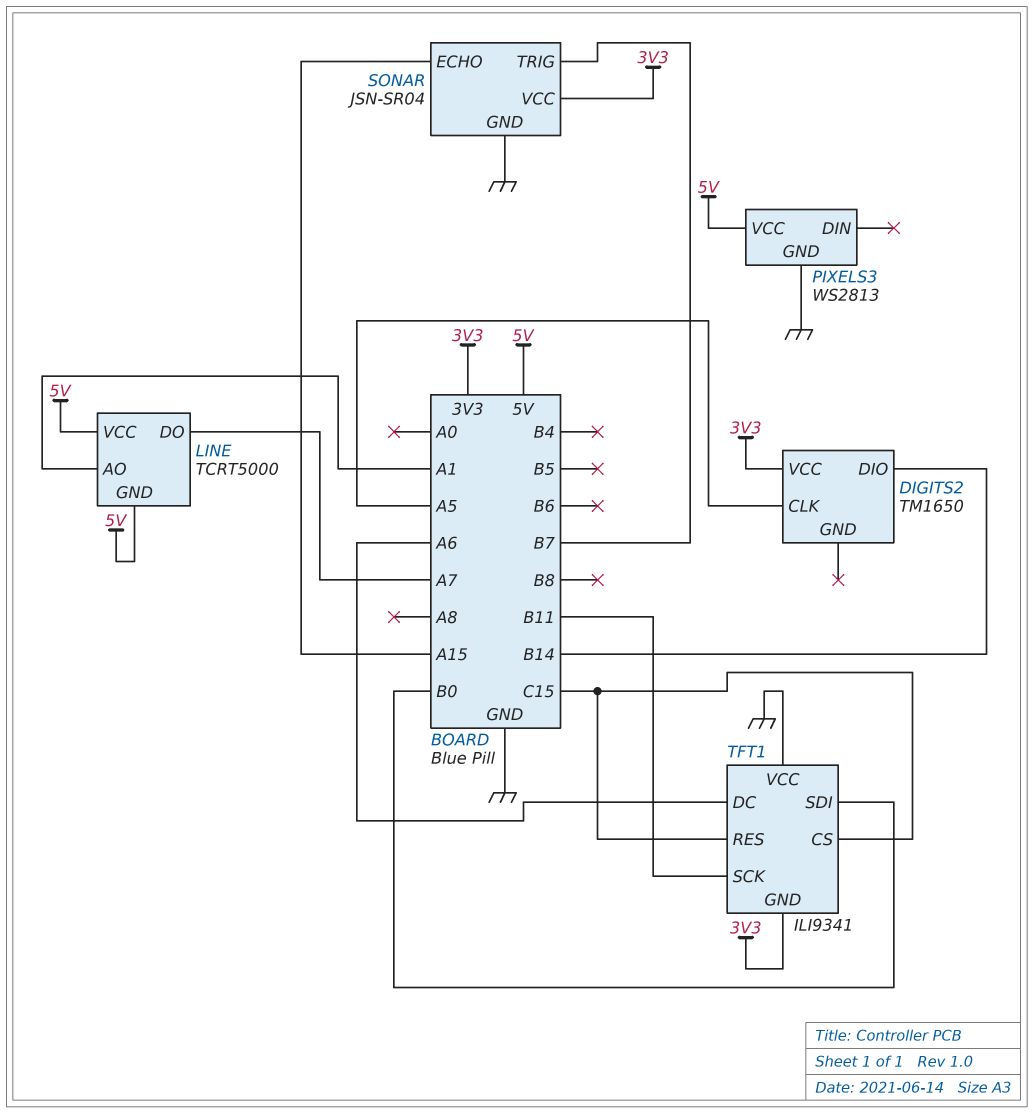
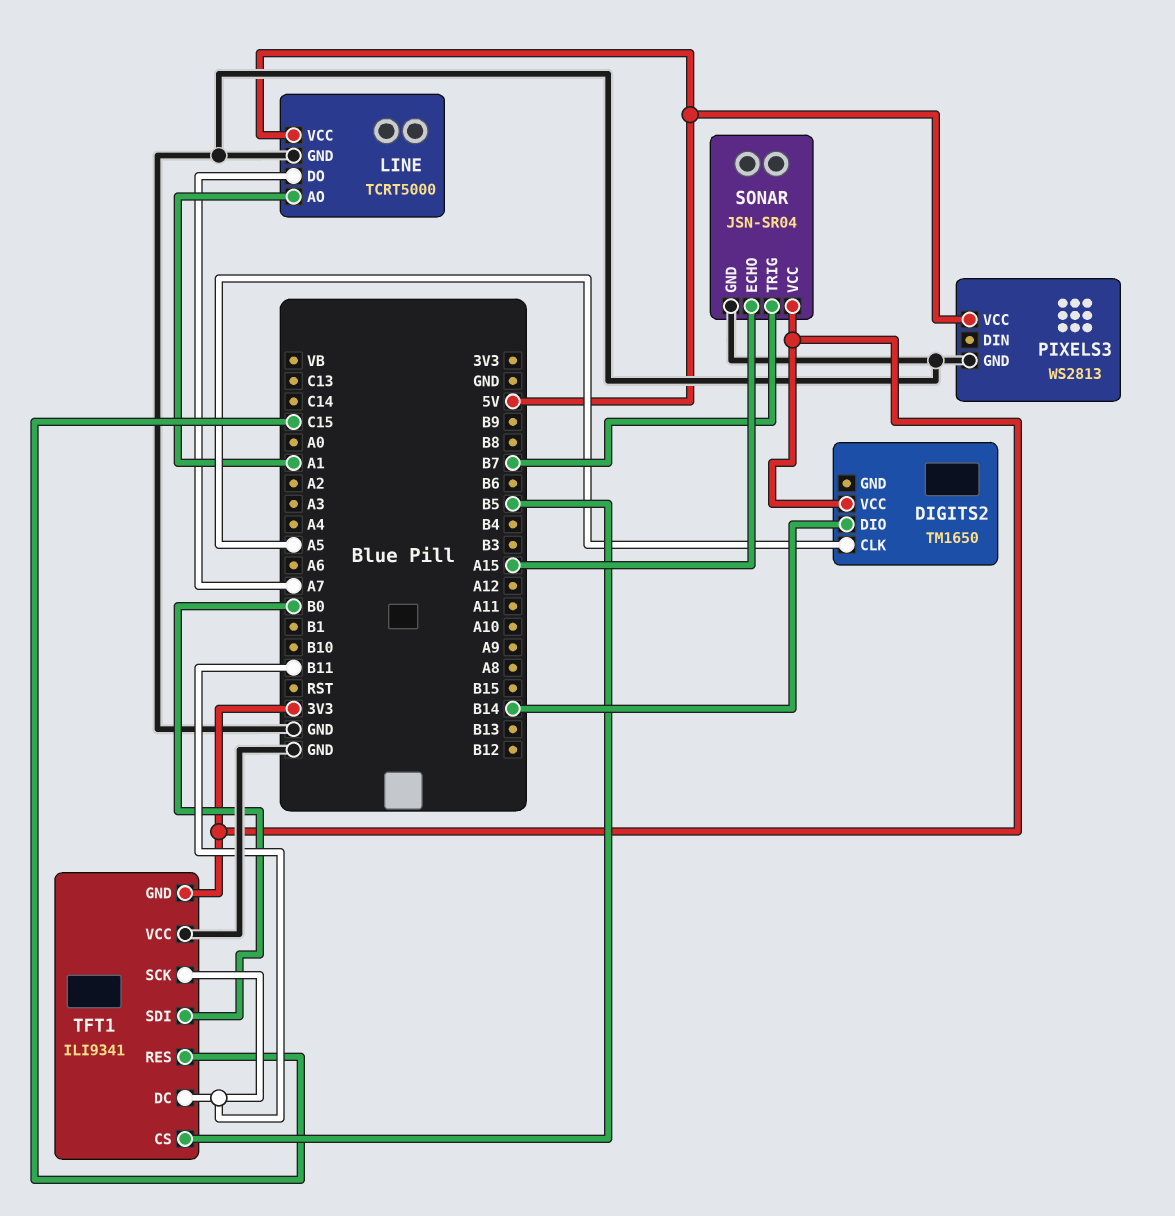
LINE pin GND: 5V -> GND
TFT1 pin CS: C15 -> B5
TFT1 pin DC: A6 -> B11

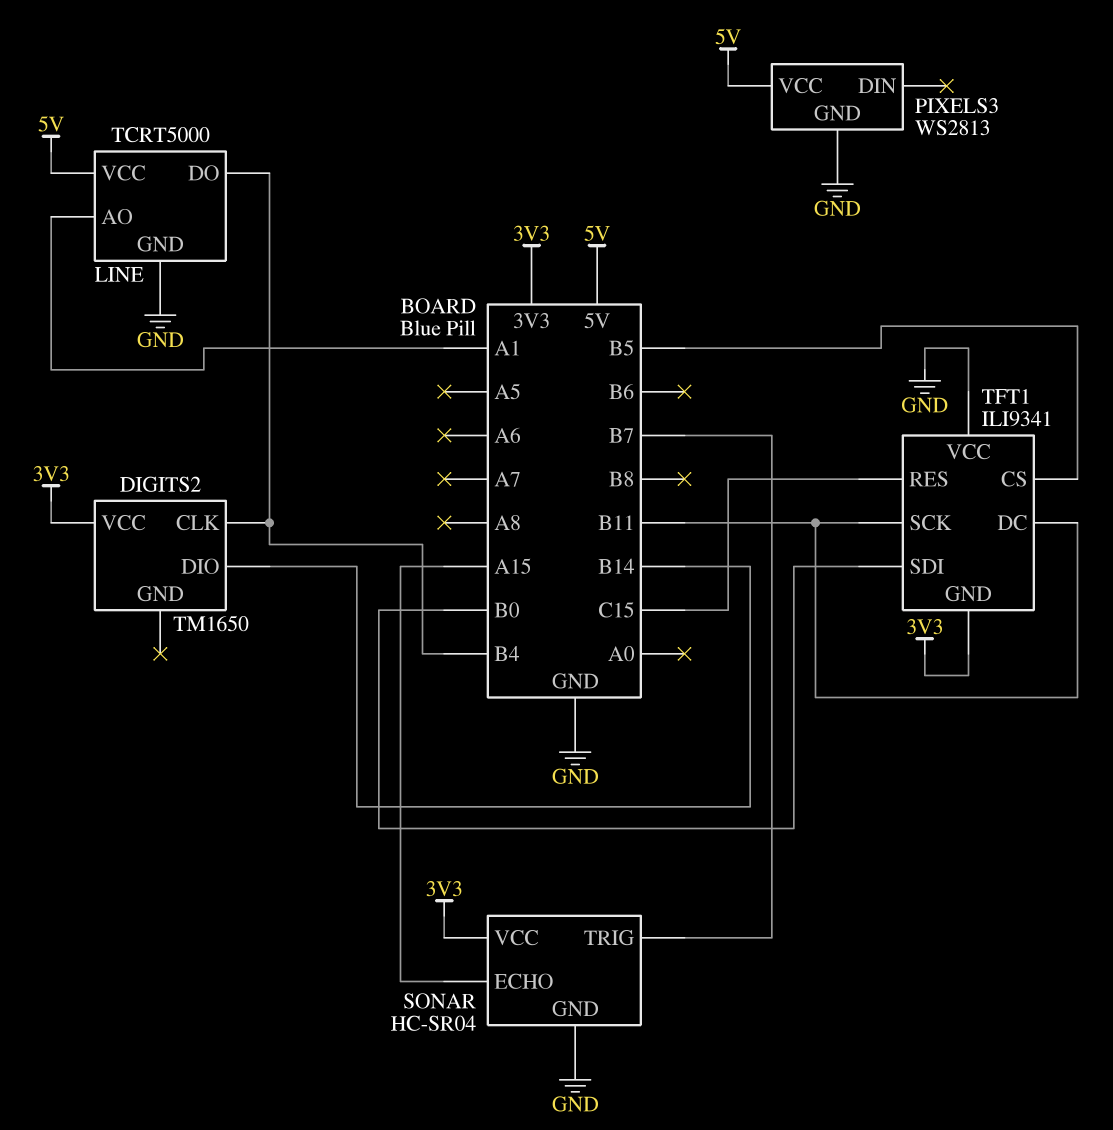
DIGITS2 pin CLK: A5 -> B4
LINE pin DO: A7 -> B4
SONAR: JSN-SR04 -> HC-SR04

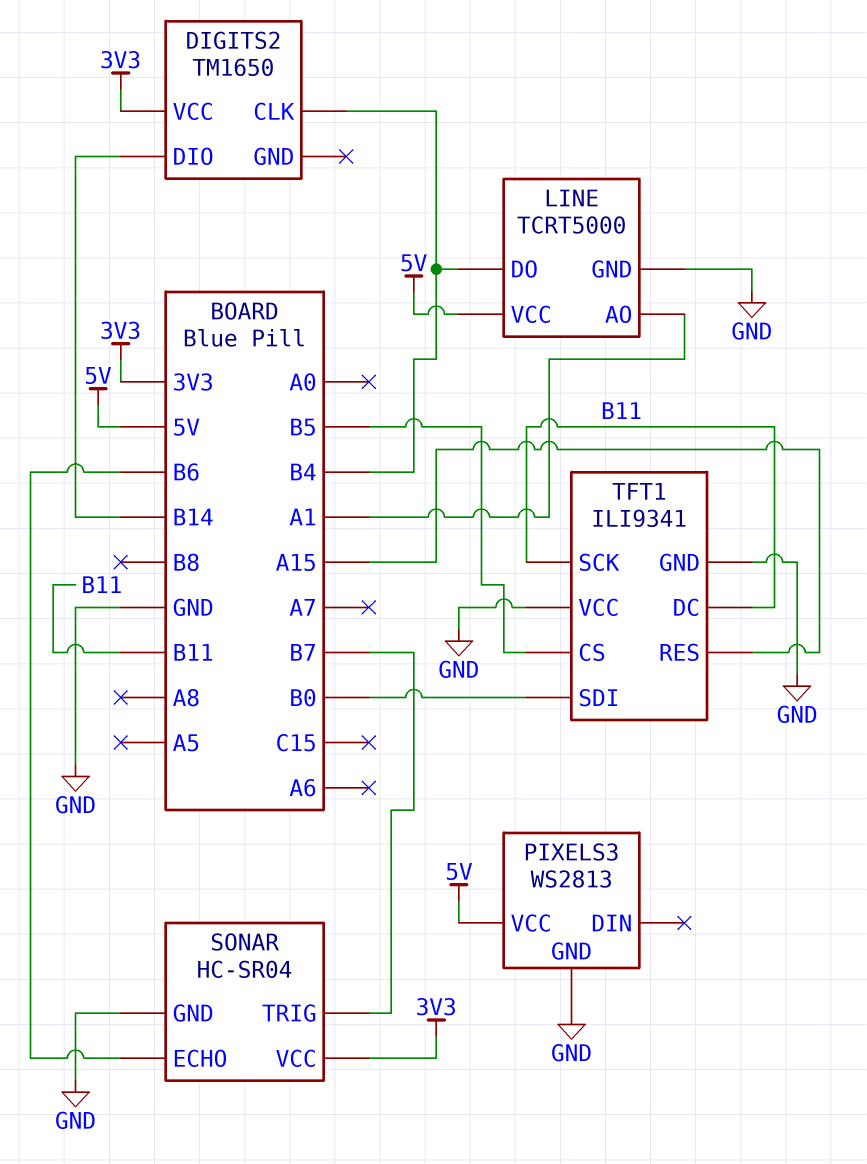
SONAR pin ECHO: A15 -> B6
TFT1 pin GND: 3V3 -> GND
TFT1 pin RES: C15 -> A15

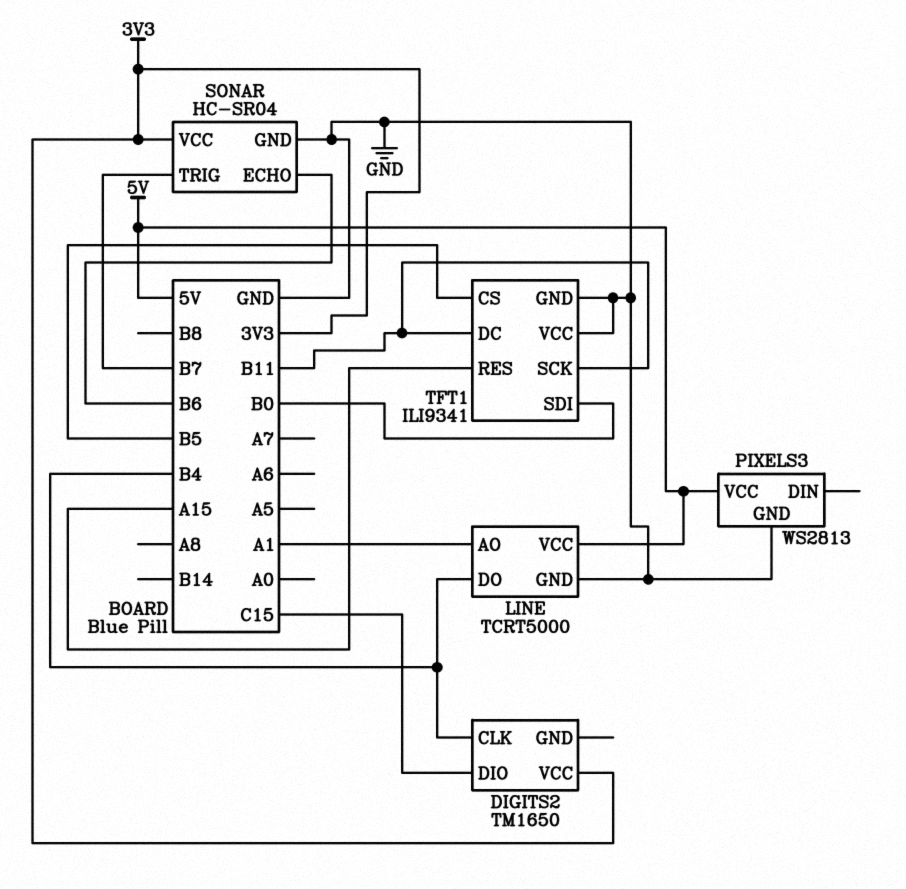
DIGITS2 pin DIO: B14 -> C15

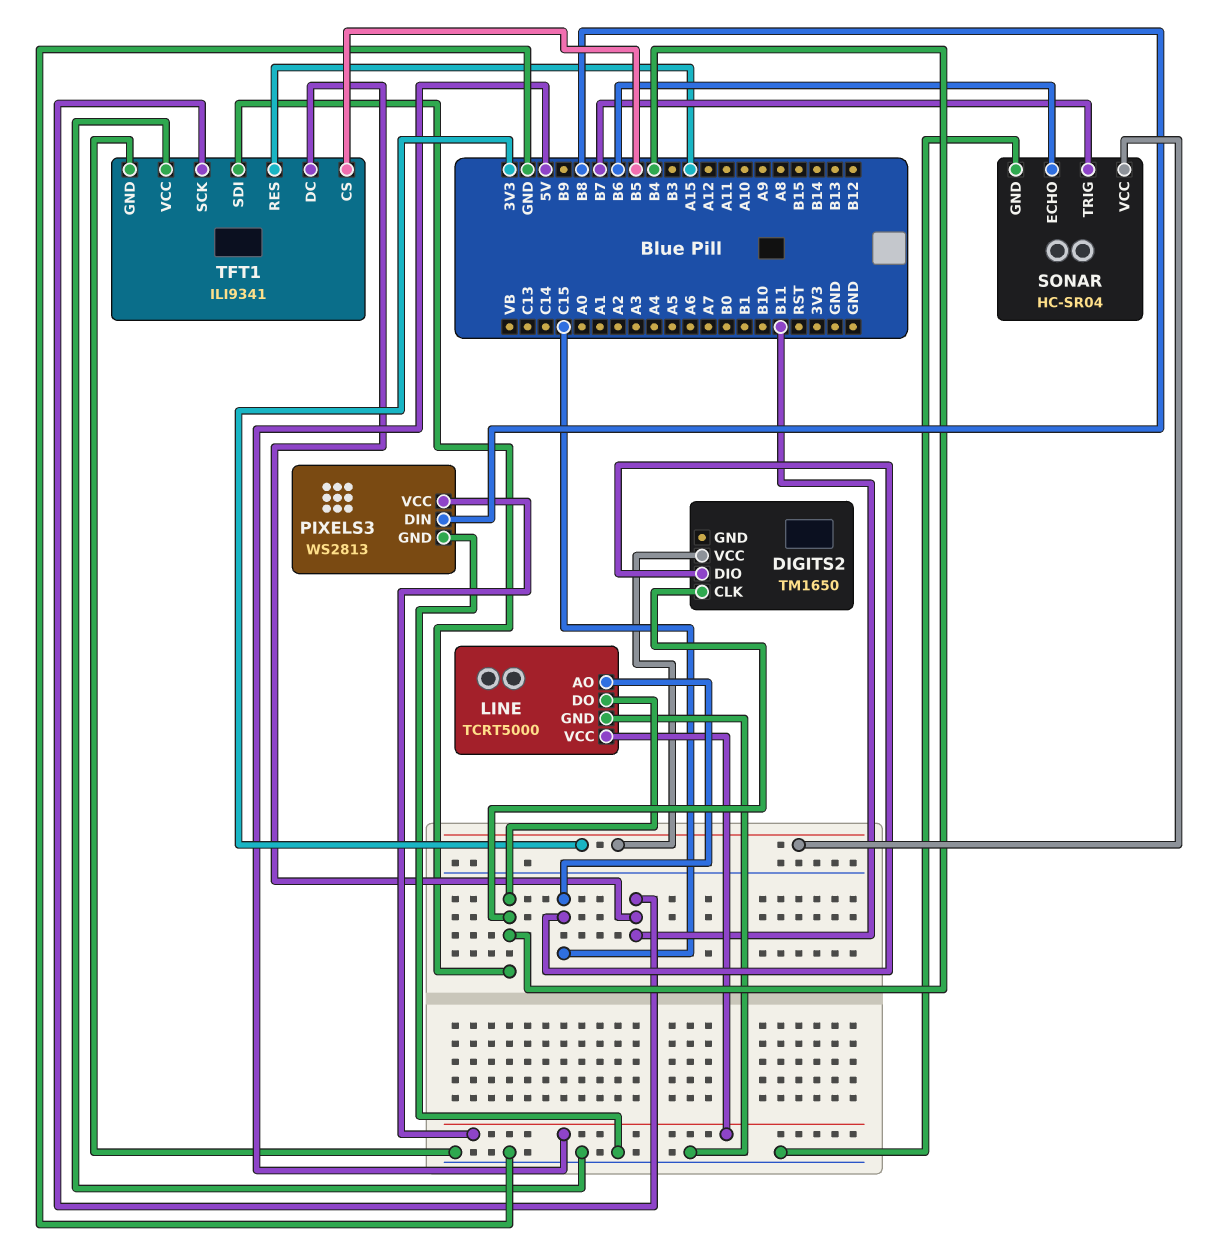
LINE pin AO: A1 -> C15
PIXELS3 pin DIN: none -> B8
TFT1 pin SDI: B0 -> B4

